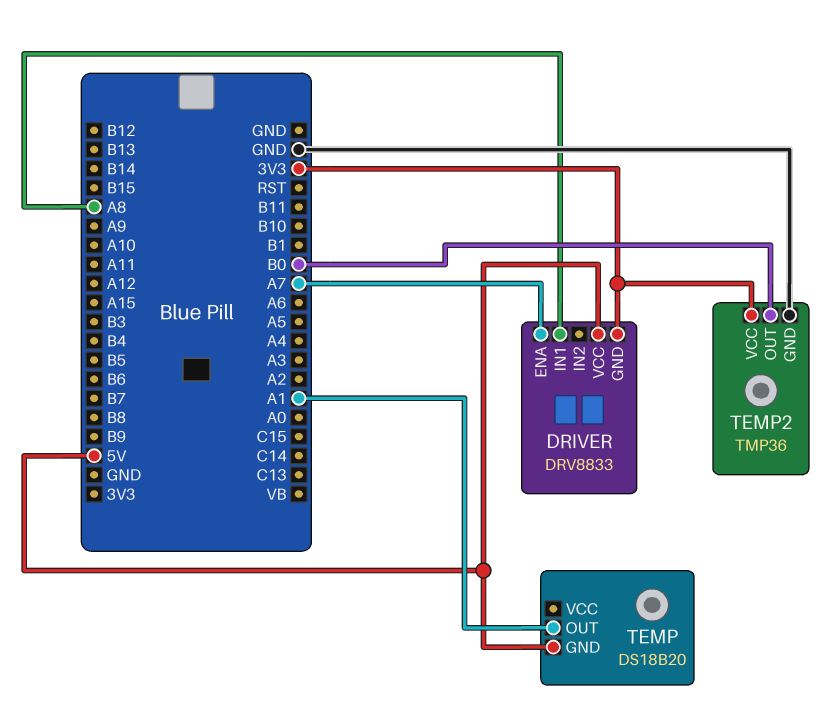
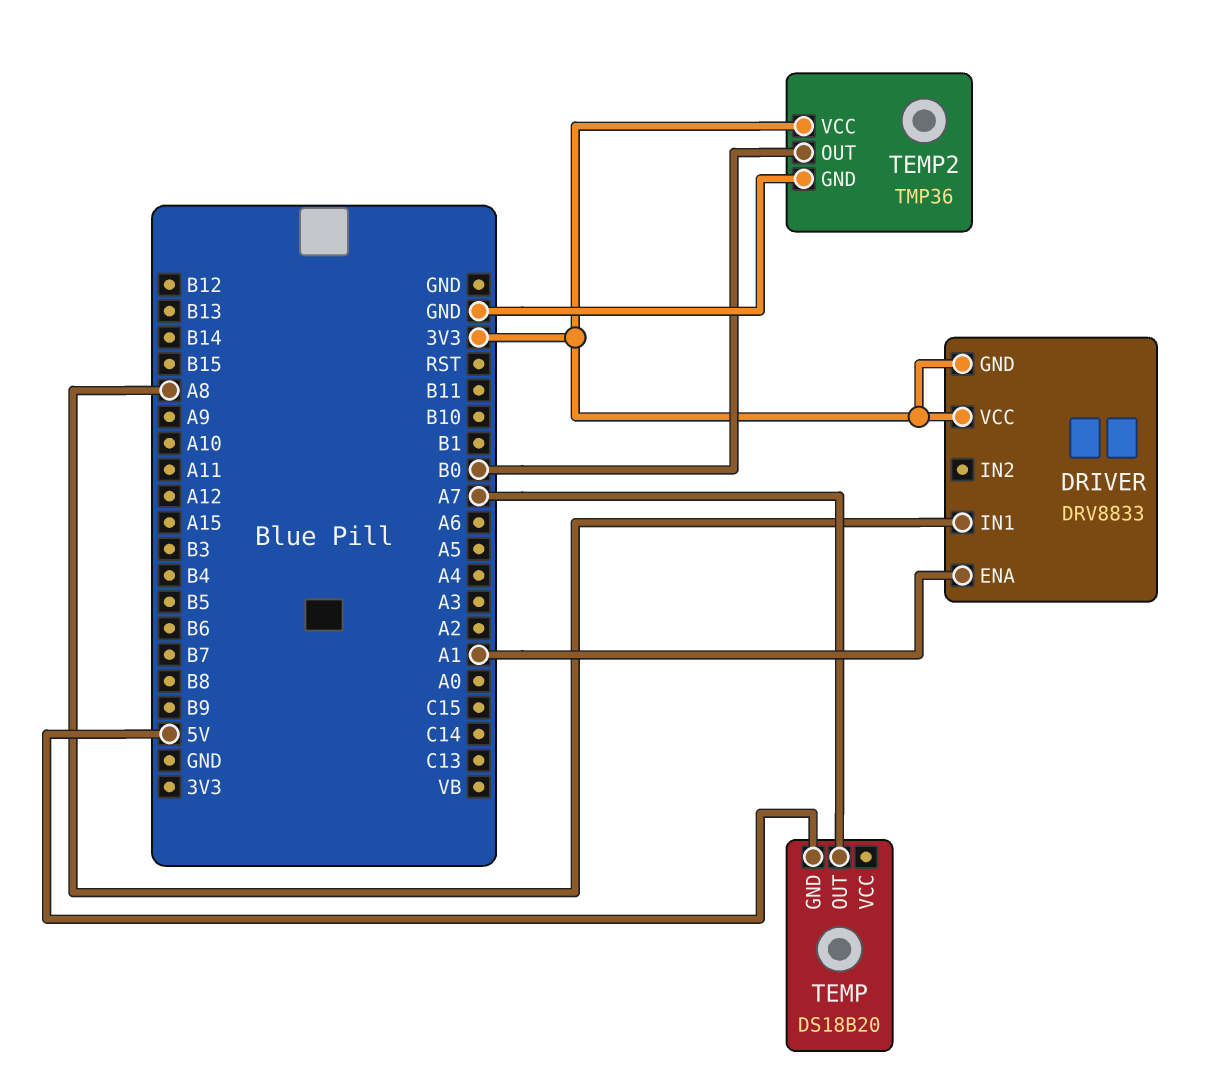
DRIVER pin ENA: A7 -> A1
DRIVER pin VCC: 5V -> 3V3
TEMP pin OUT: A1 -> A7

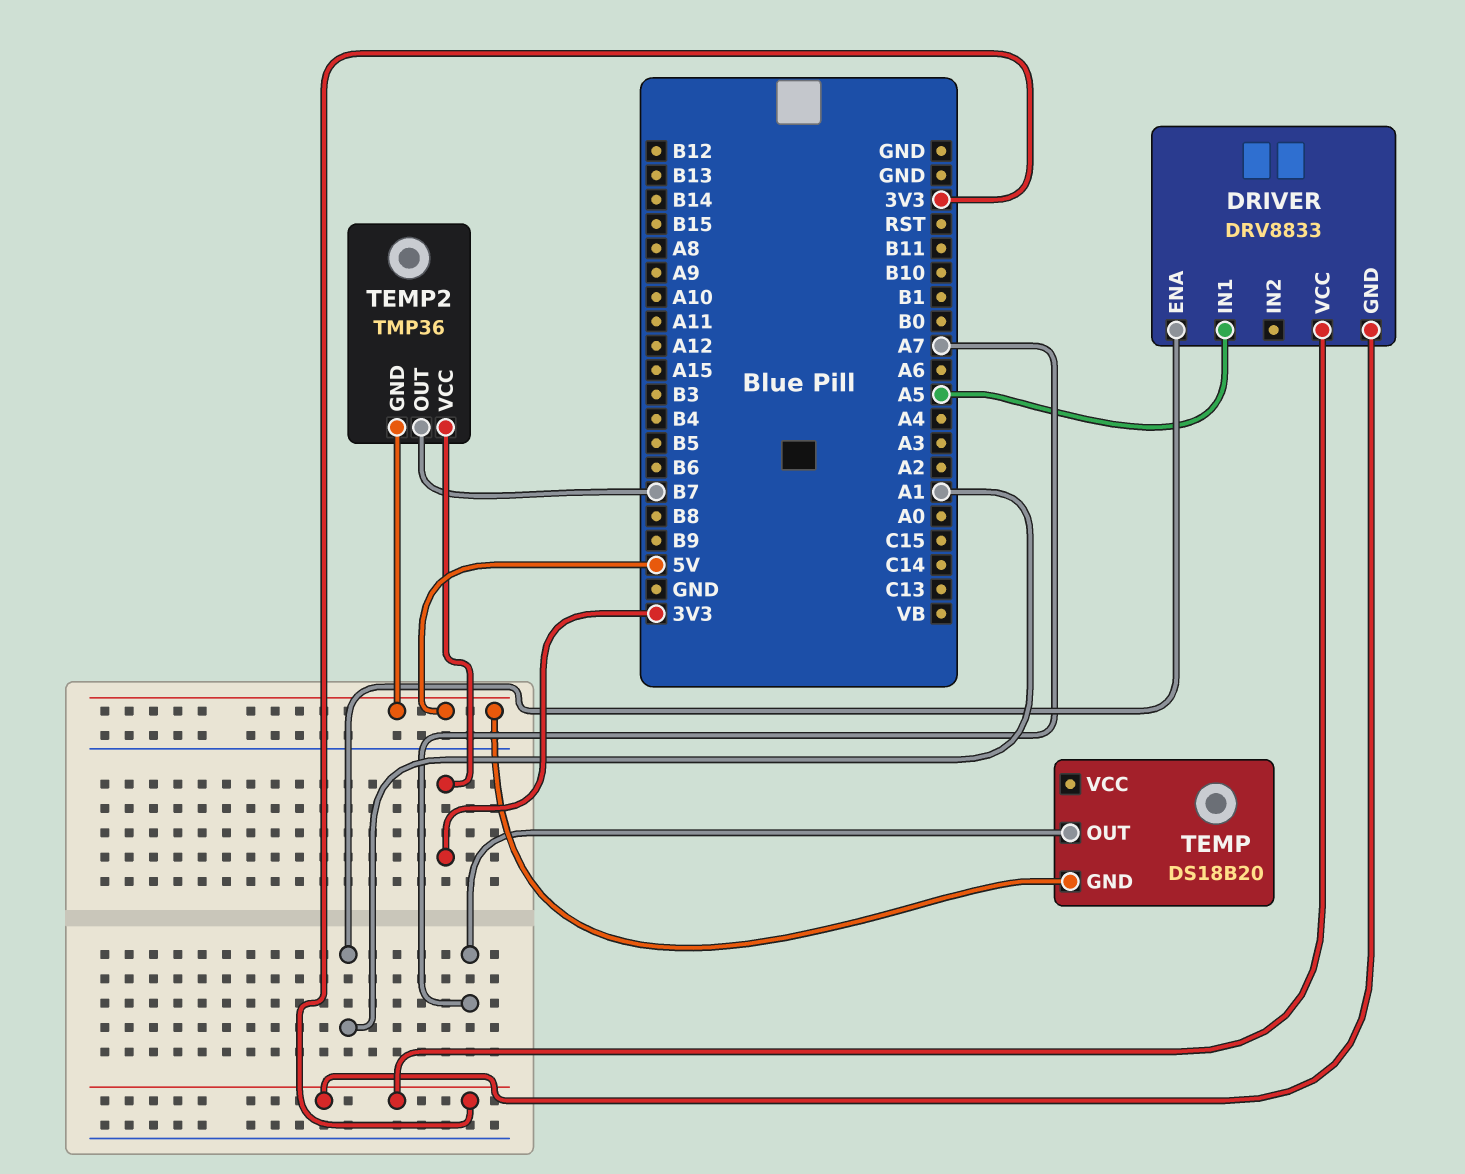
DRIVER pin IN1: A8 -> A5
TEMP2 pin GND: GND -> 5V
TEMP2 pin OUT: B0 -> B7

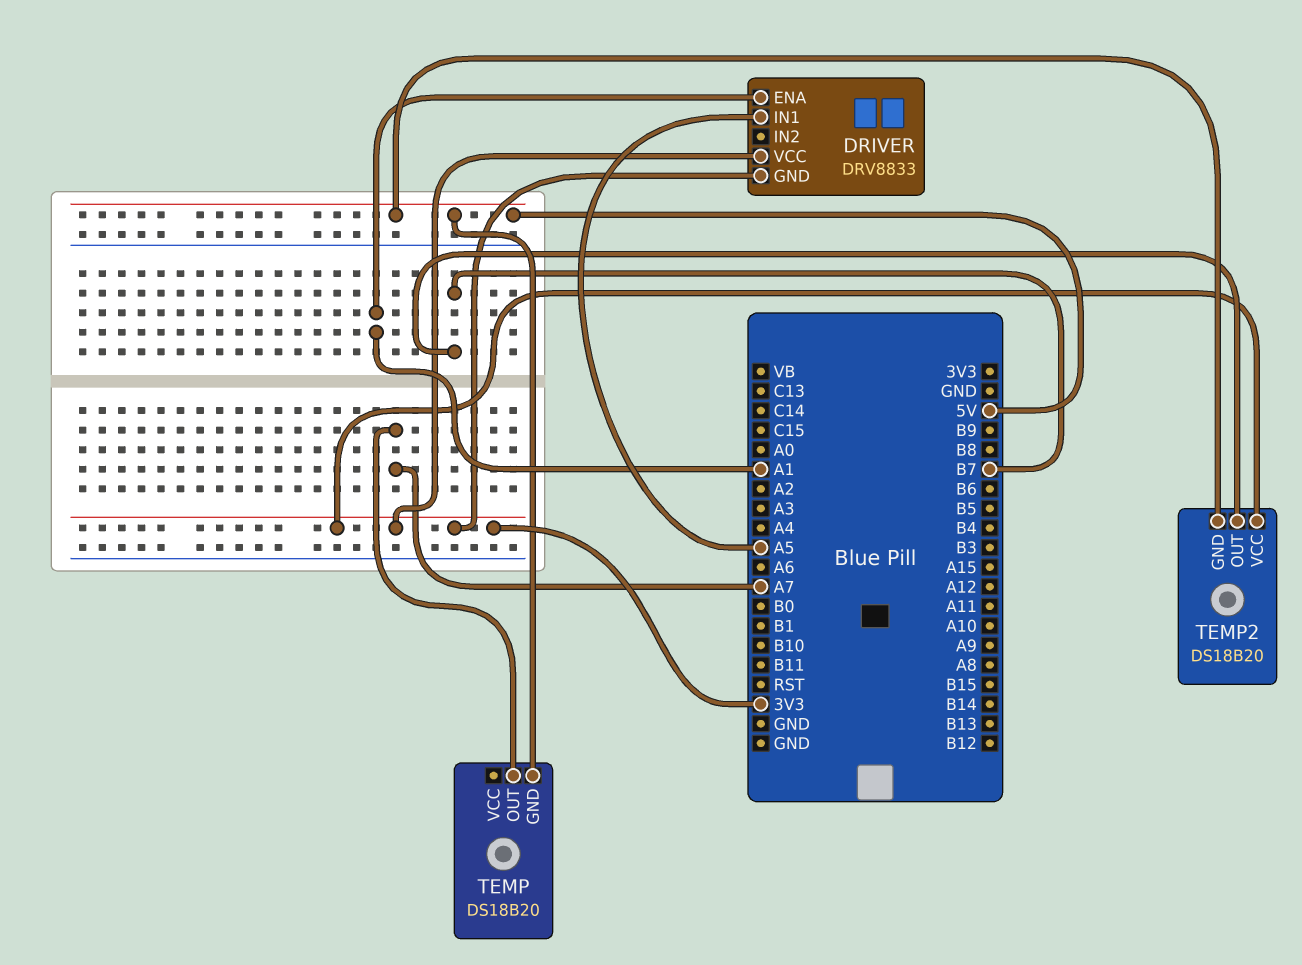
TEMP2: TMP36 -> DS18B20

